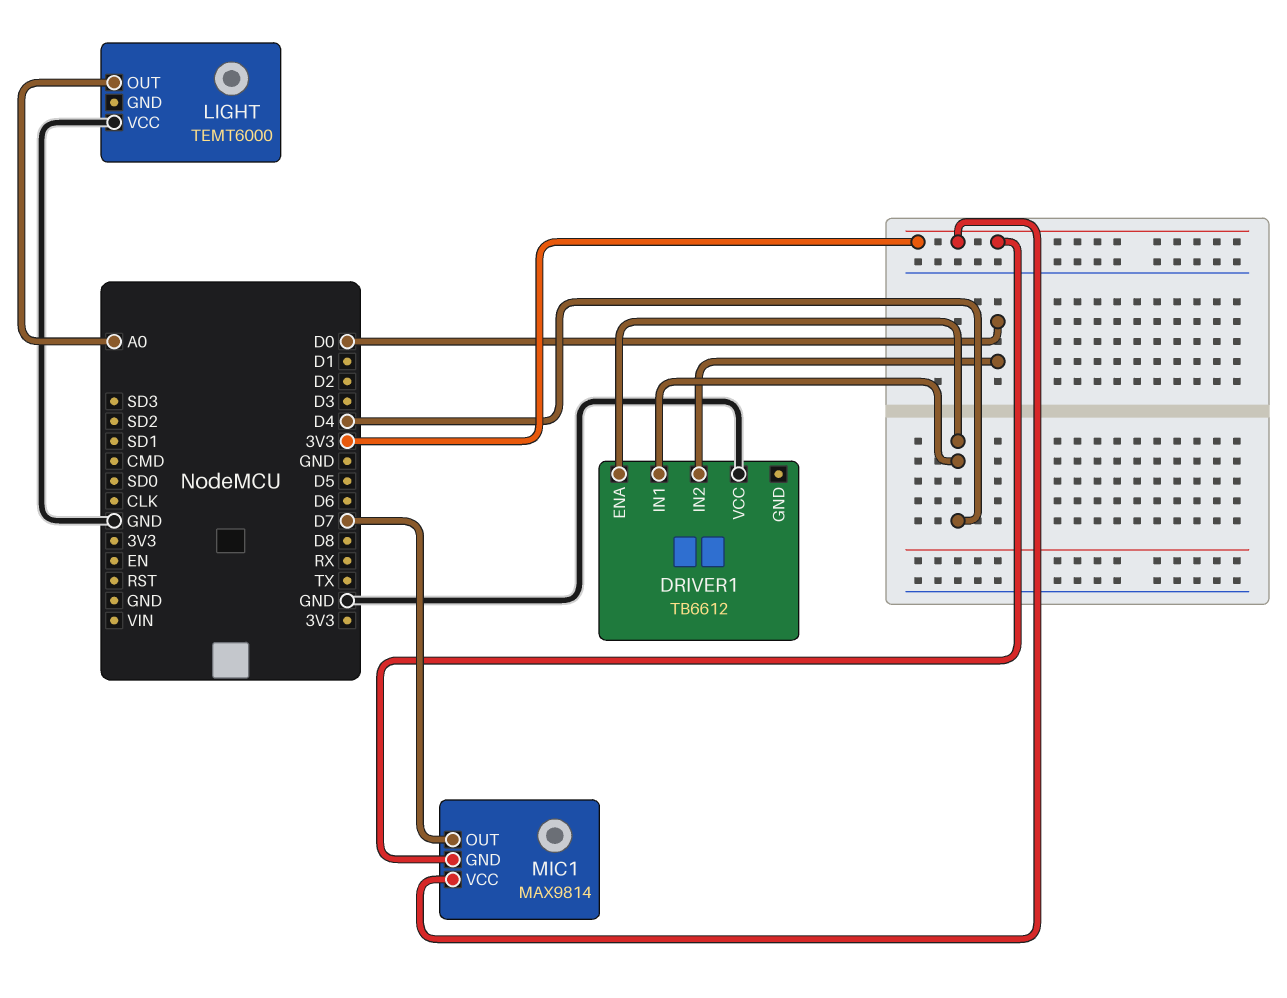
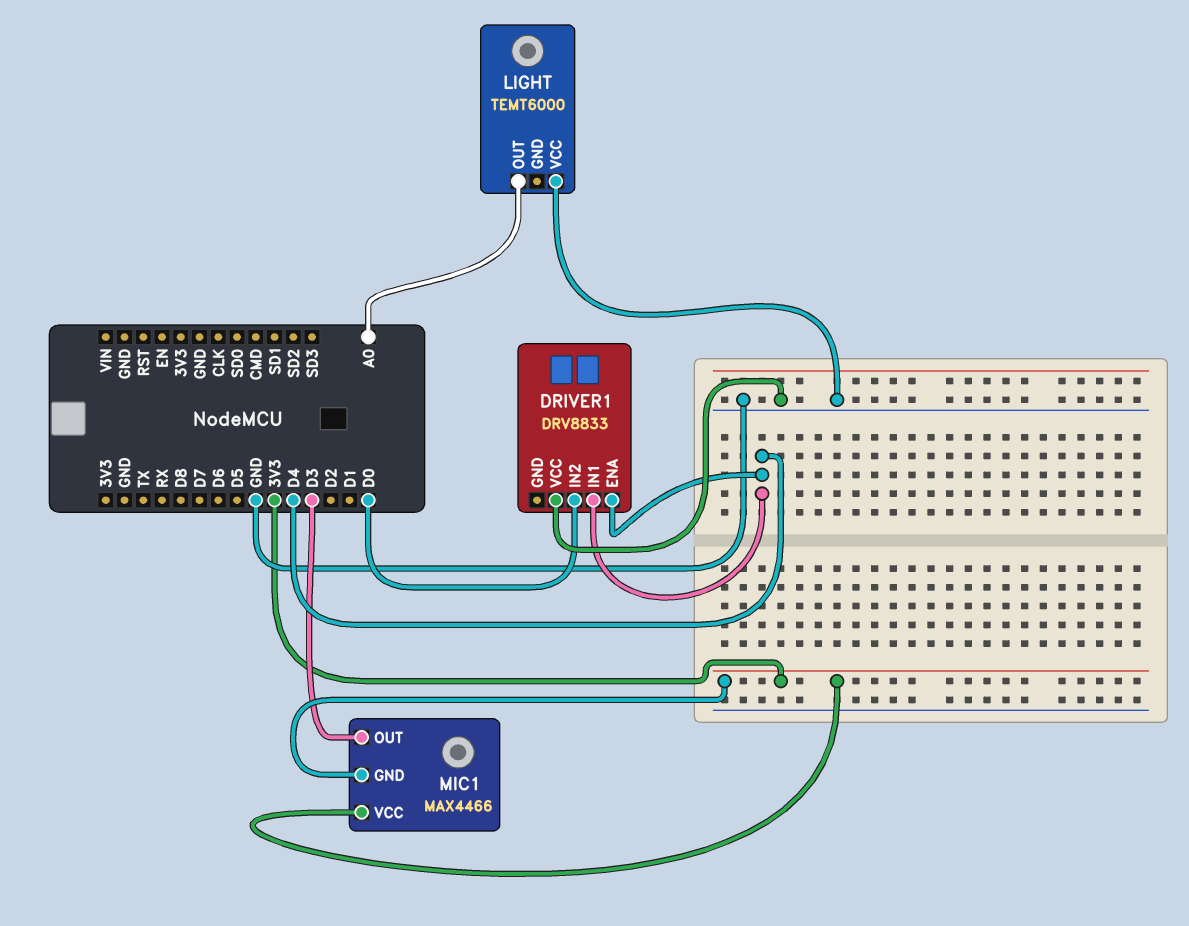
DRIVER1: TB6612 -> DRV8833
MIC1: MAX9814 -> MAX4466
MIC1 pin OUT: D7 -> D3

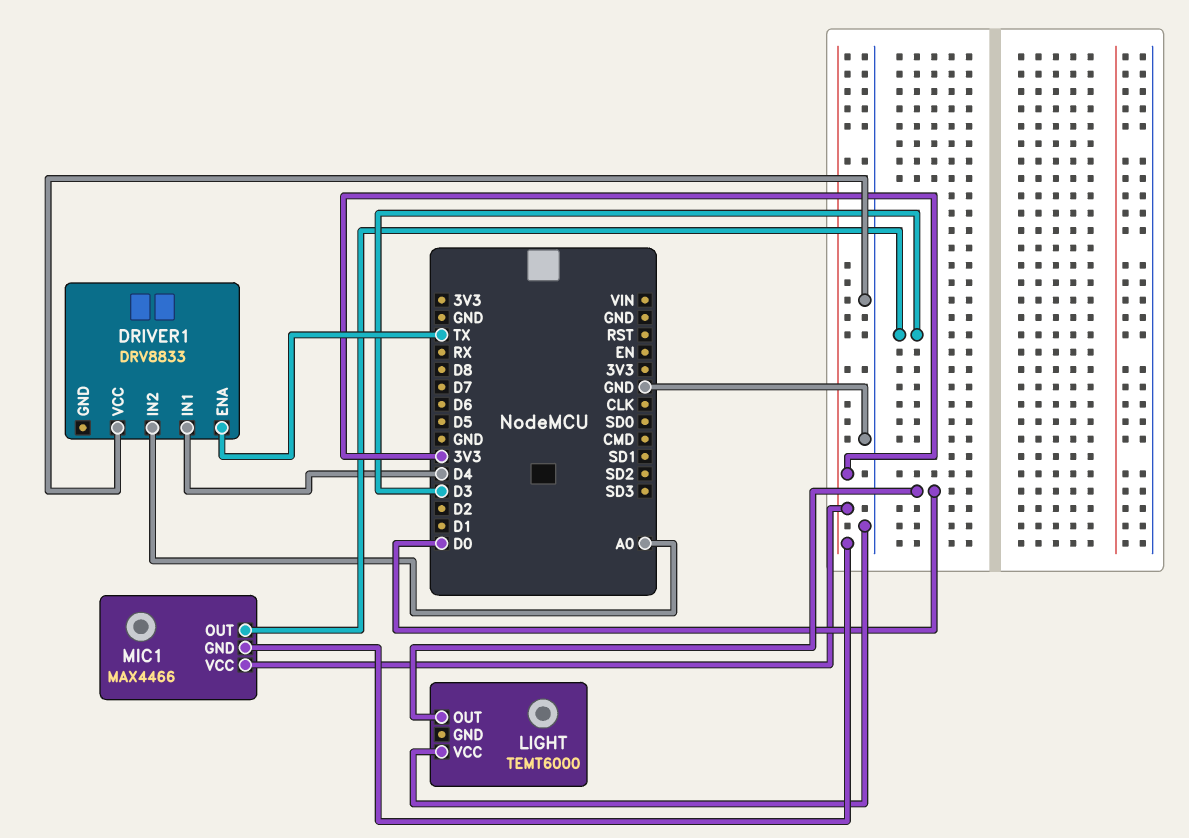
DRIVER1 pin ENA: D4 -> TX
DRIVER1 pin IN2: D0 -> A0
LIGHT pin OUT: A0 -> D0

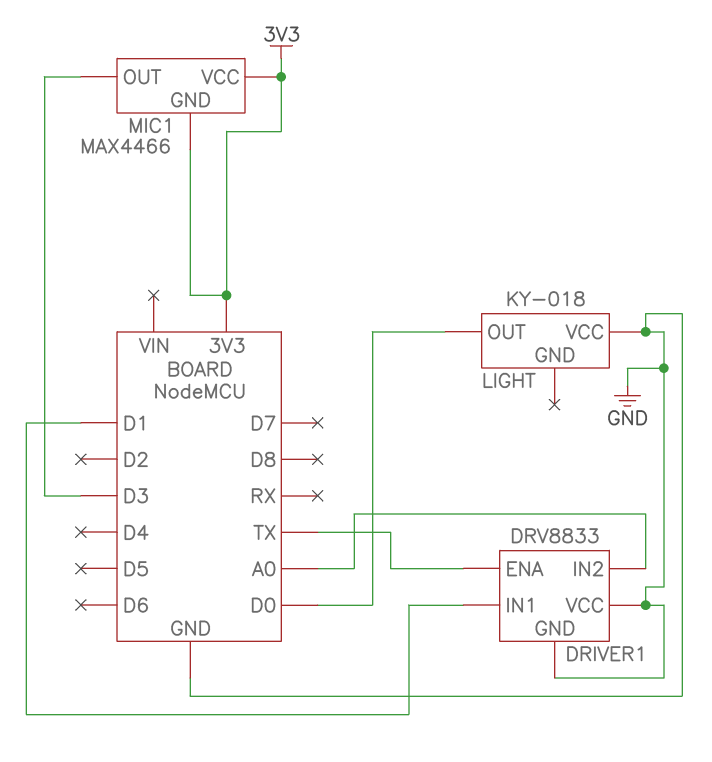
DRIVER1 pin GND: none -> GND
DRIVER1 pin IN1: D4 -> D1
LIGHT: TEMT6000 -> KY-018

